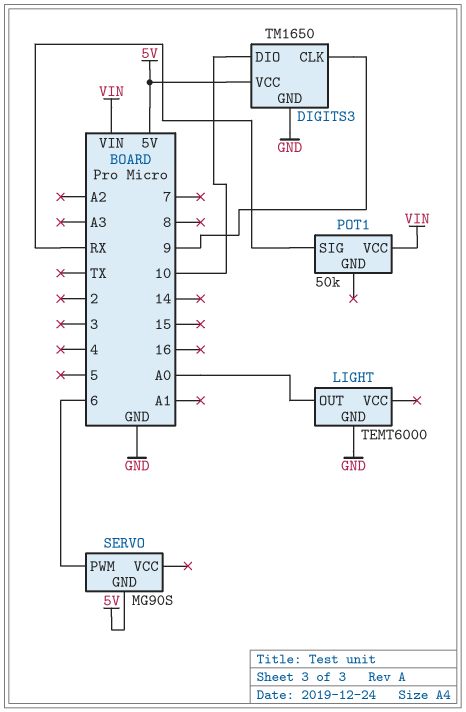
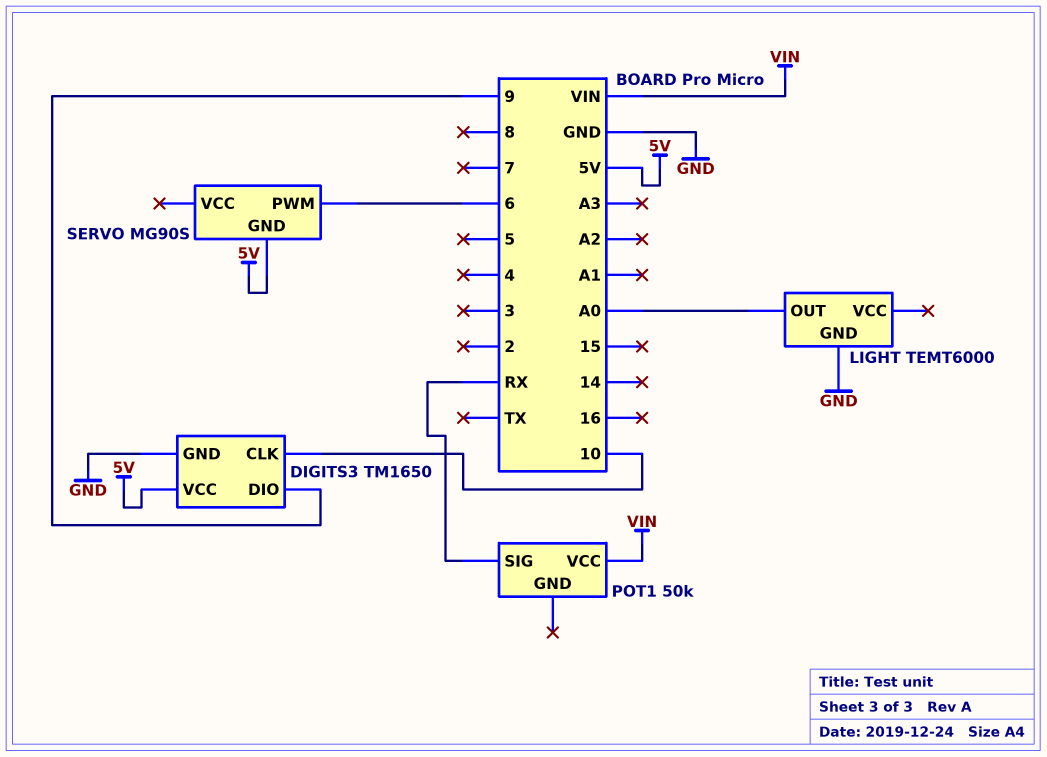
DIGITS3 pin CLK: 9 -> 10
DIGITS3 pin DIO: 10 -> 9

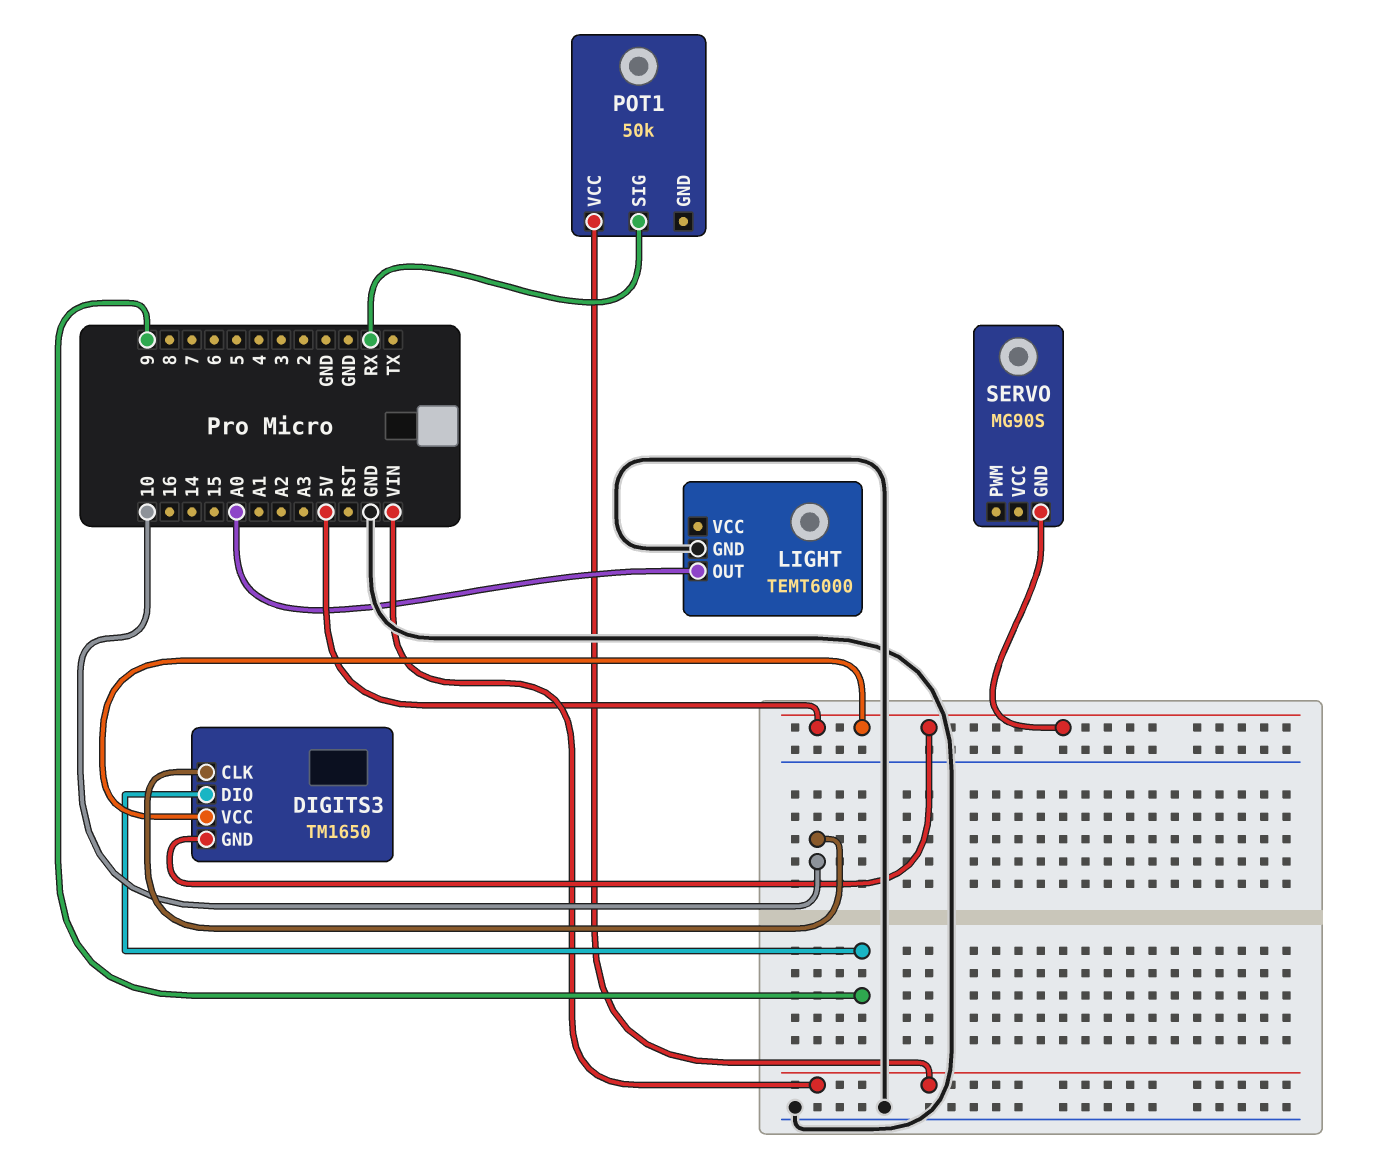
DIGITS3 pin GND: GND -> 5V
SERVO pin PWM: 6 -> none

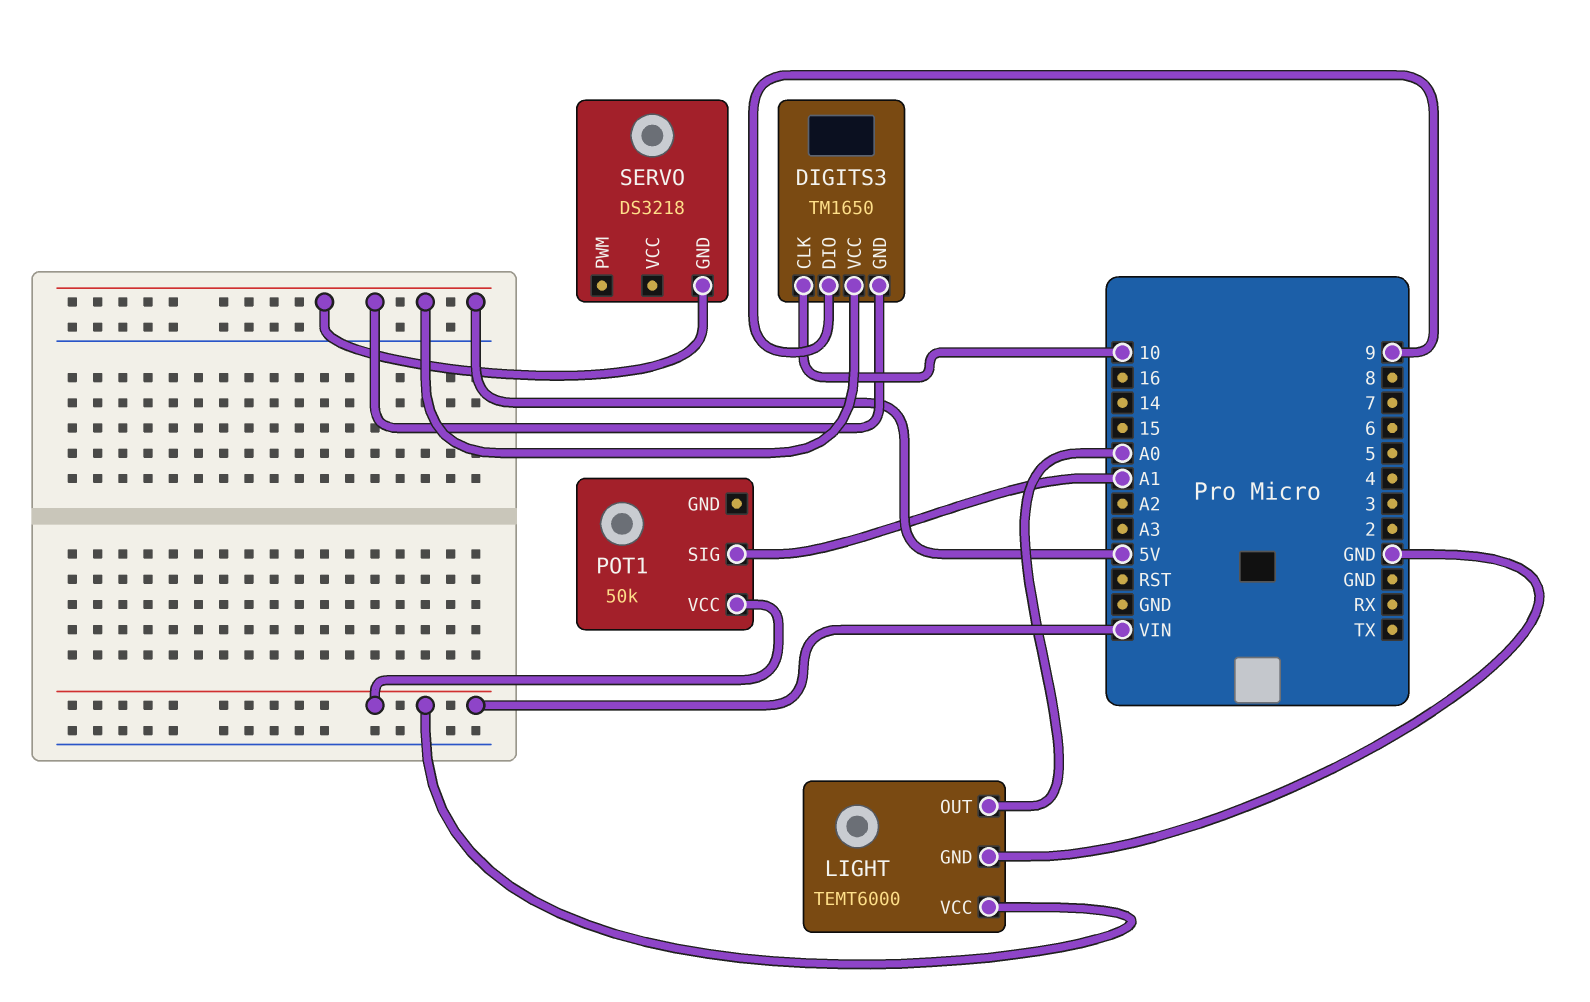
LIGHT pin VCC: none -> VIN
POT1 pin SIG: RX -> A1
SERVO: MG90S -> DS3218

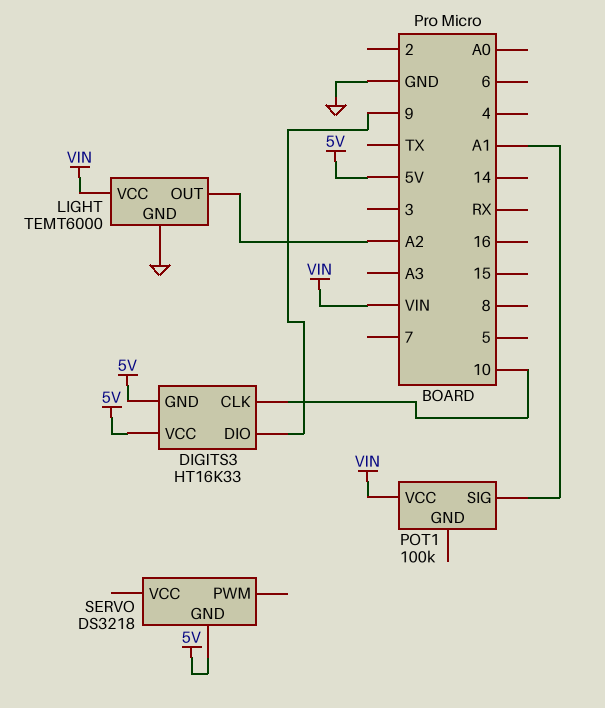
DIGITS3: TM1650 -> HT16K33
LIGHT pin OUT: A0 -> A2
POT1: 50k -> 100k

